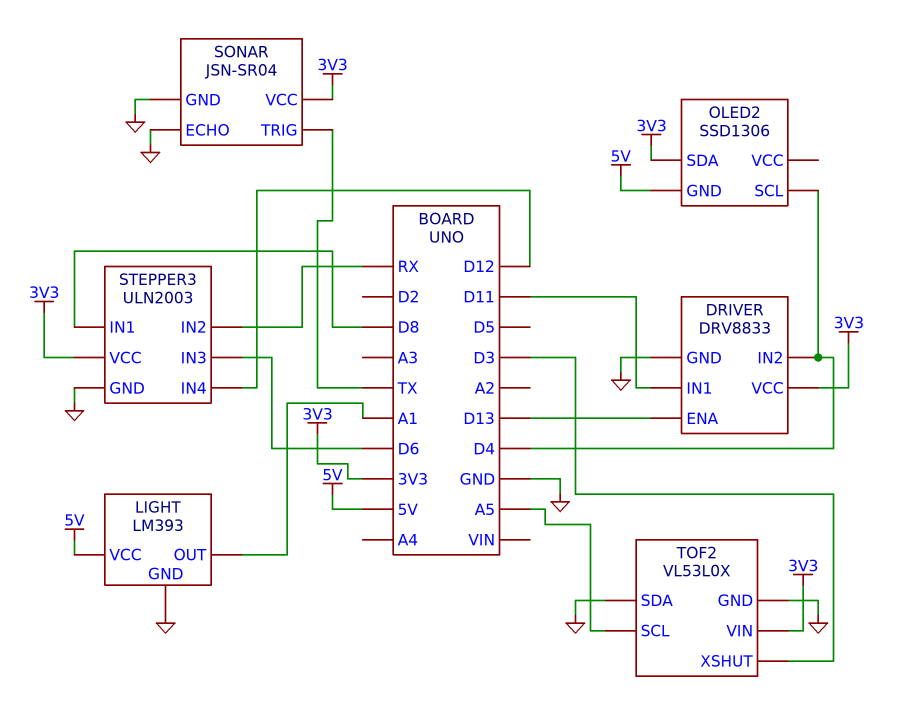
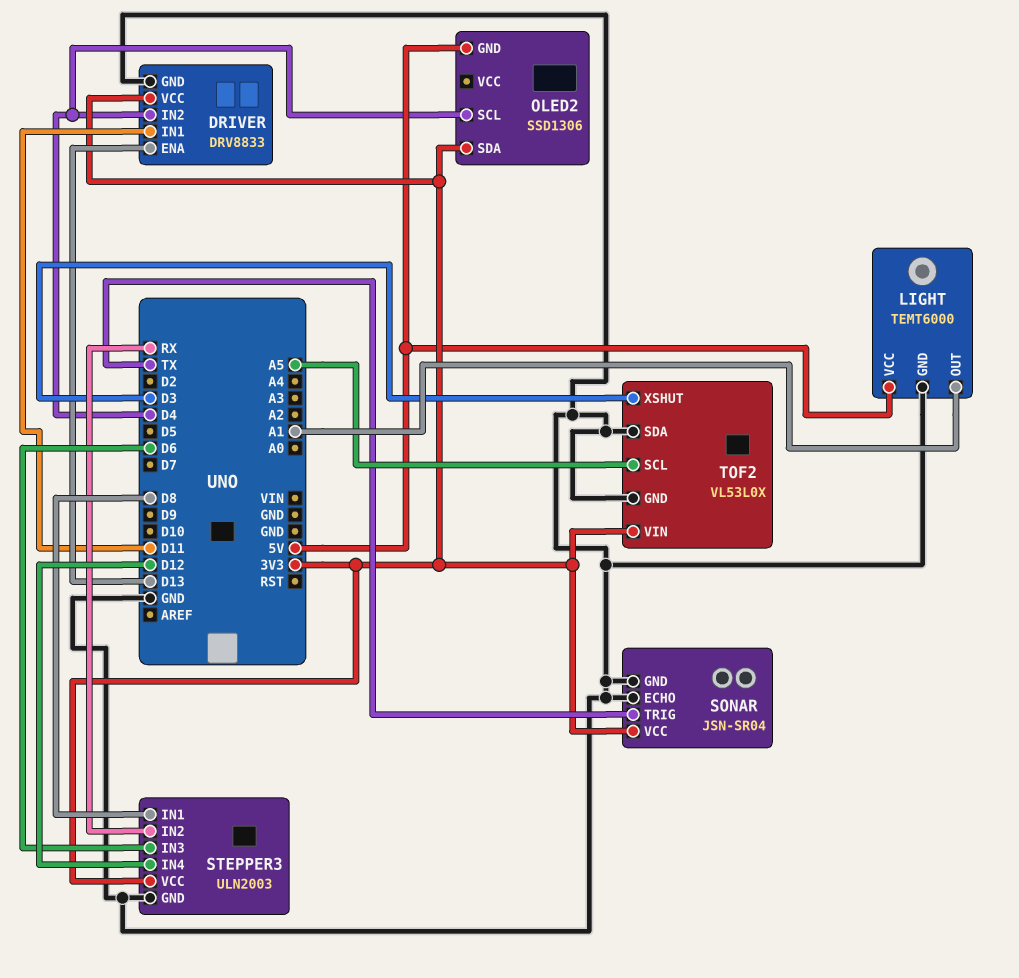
LIGHT: LM393 -> TEMT6000

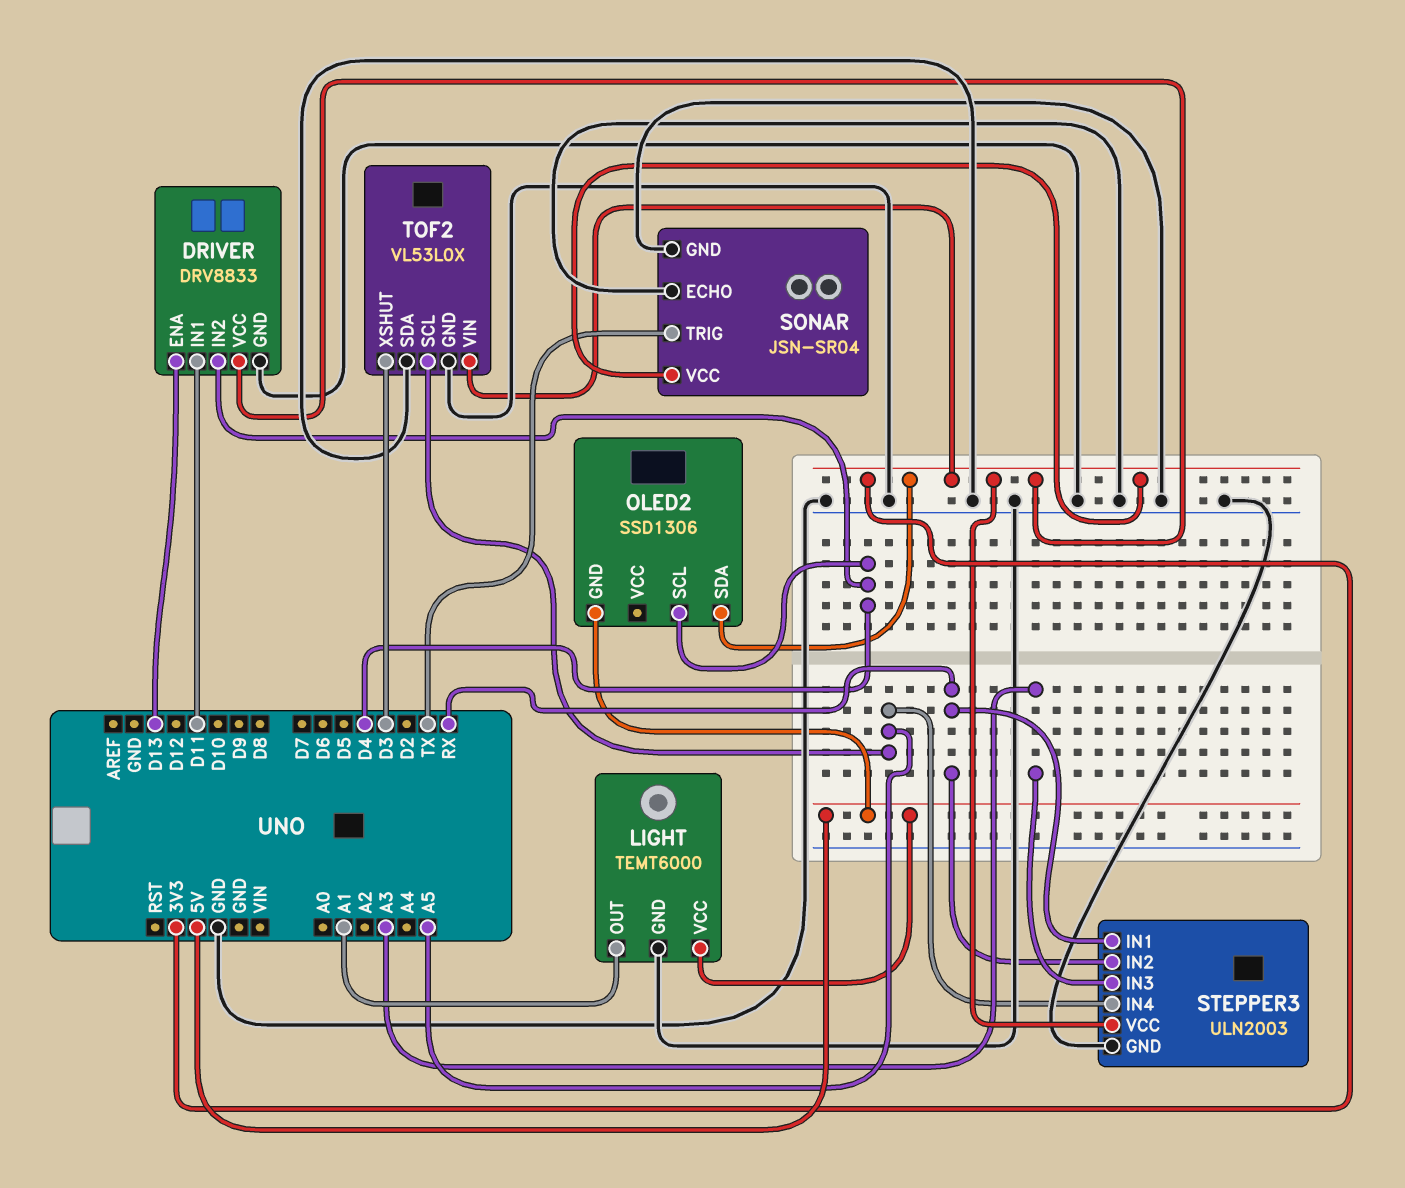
STEPPER3 pin IN1: D8 -> RX
STEPPER3 pin IN3: D6 -> A3
STEPPER3 pin IN4: D12 -> A5

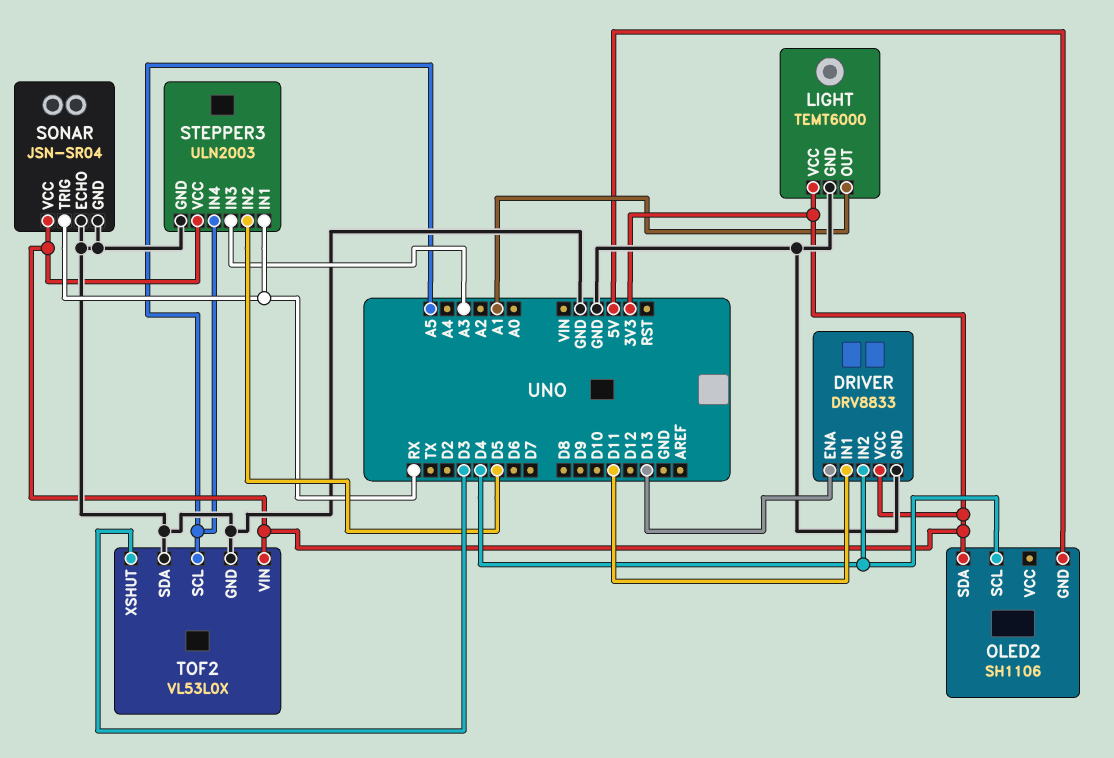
LIGHT pin VCC: 5V -> 3V3
OLED2: SSD1306 -> SH1106
SONAR pin TRIG: TX -> RX
STEPPER3 pin IN2: RX -> D5

